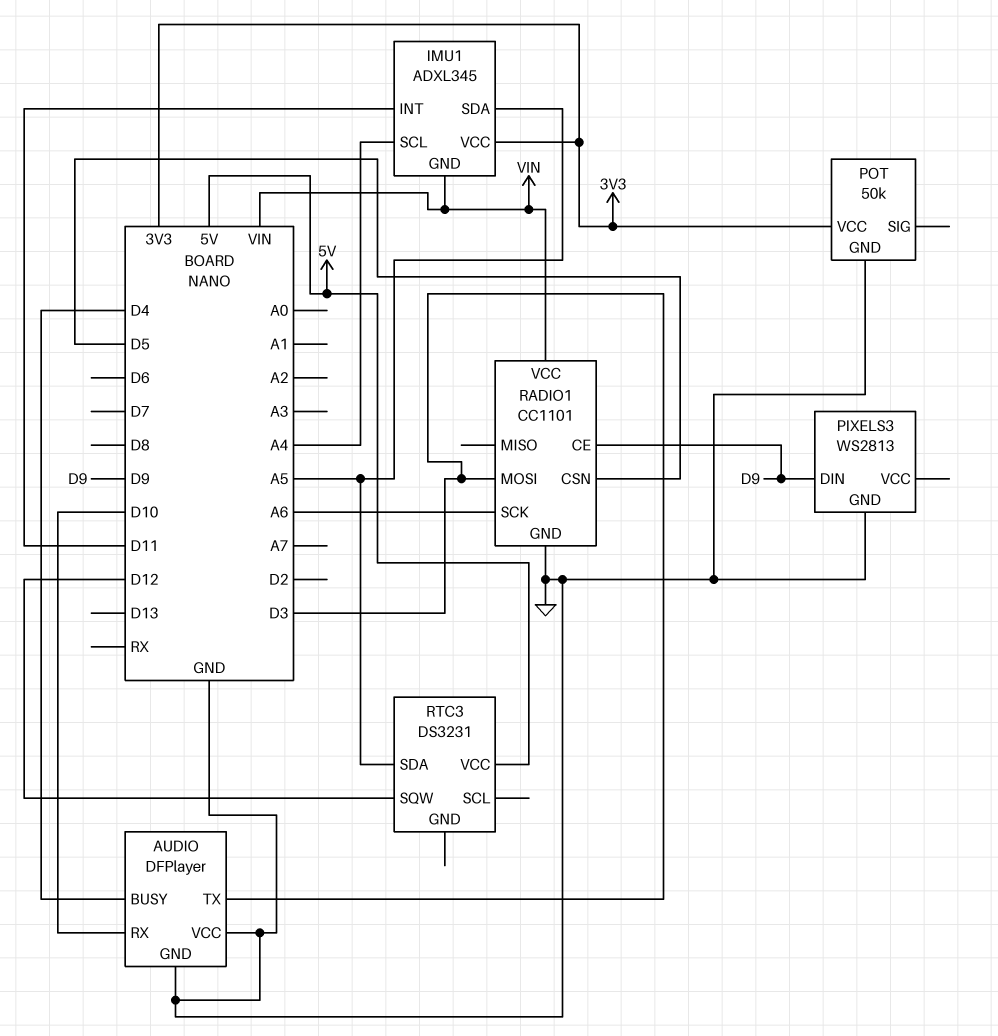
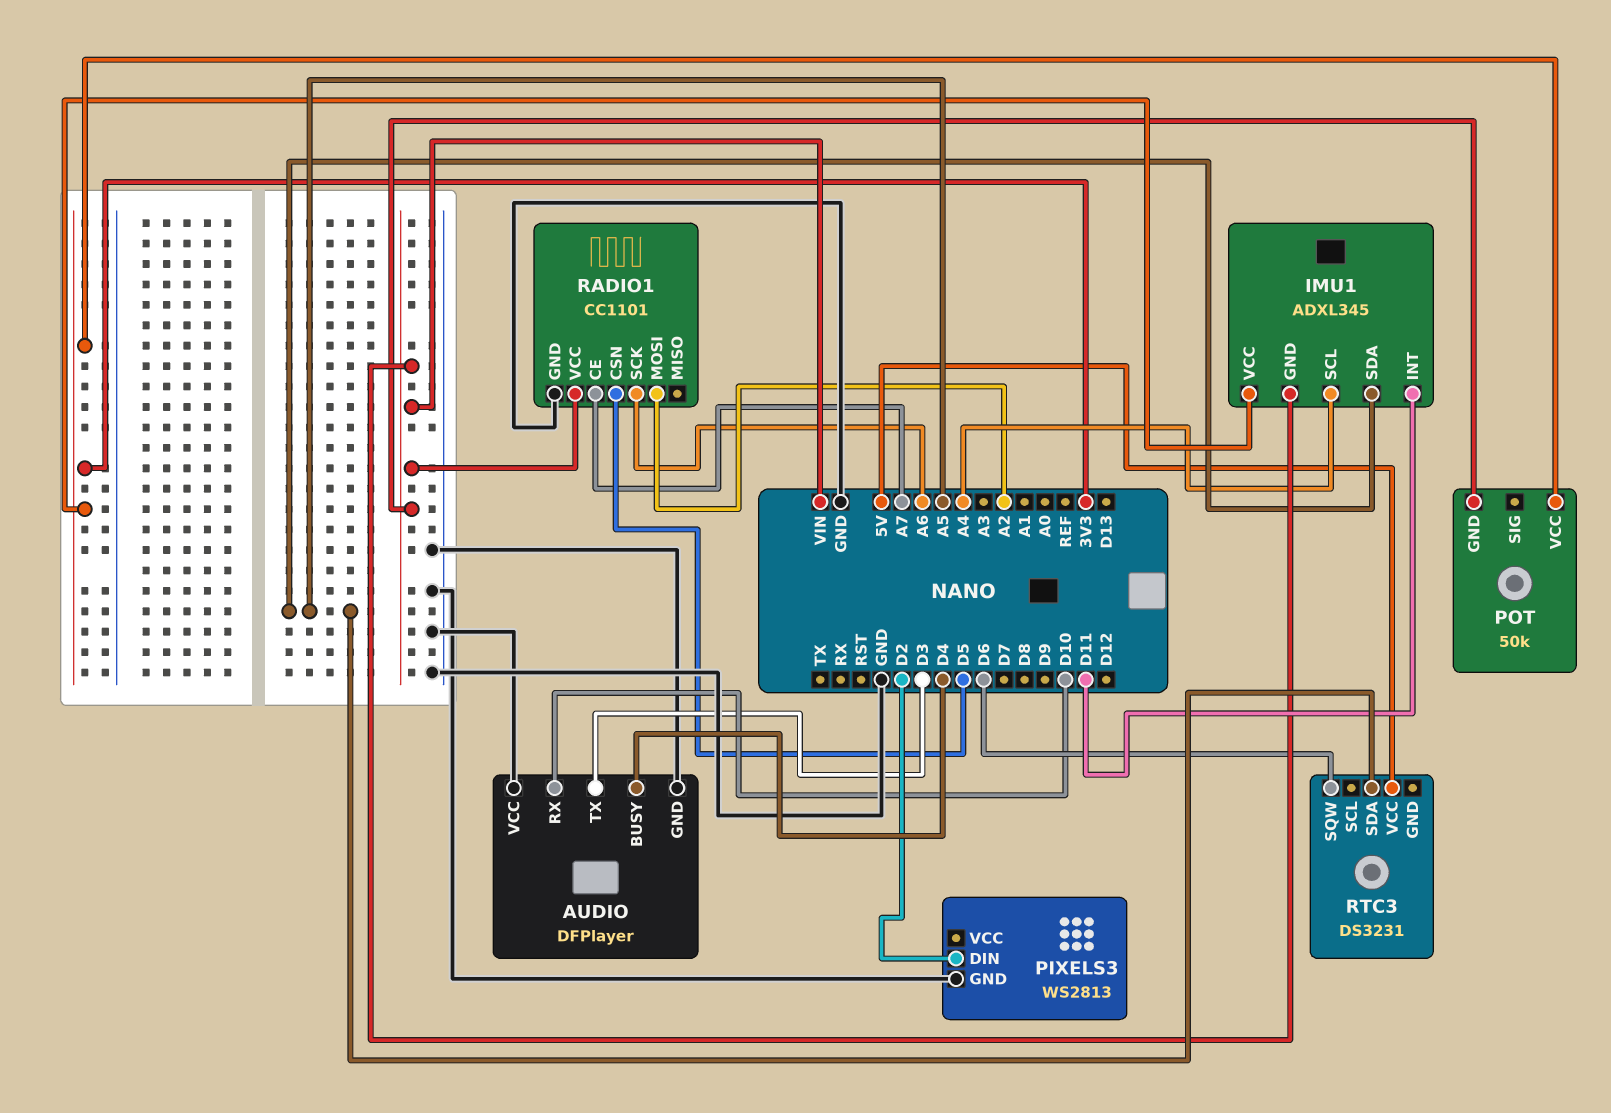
PIXELS3 pin DIN: D9 -> D2
POT pin GND: GND -> VIN
RADIO1 pin CE: D9 -> A7
RADIO1 pin MOSI: D3 -> A2
RTC3 pin SQW: D12 -> D6

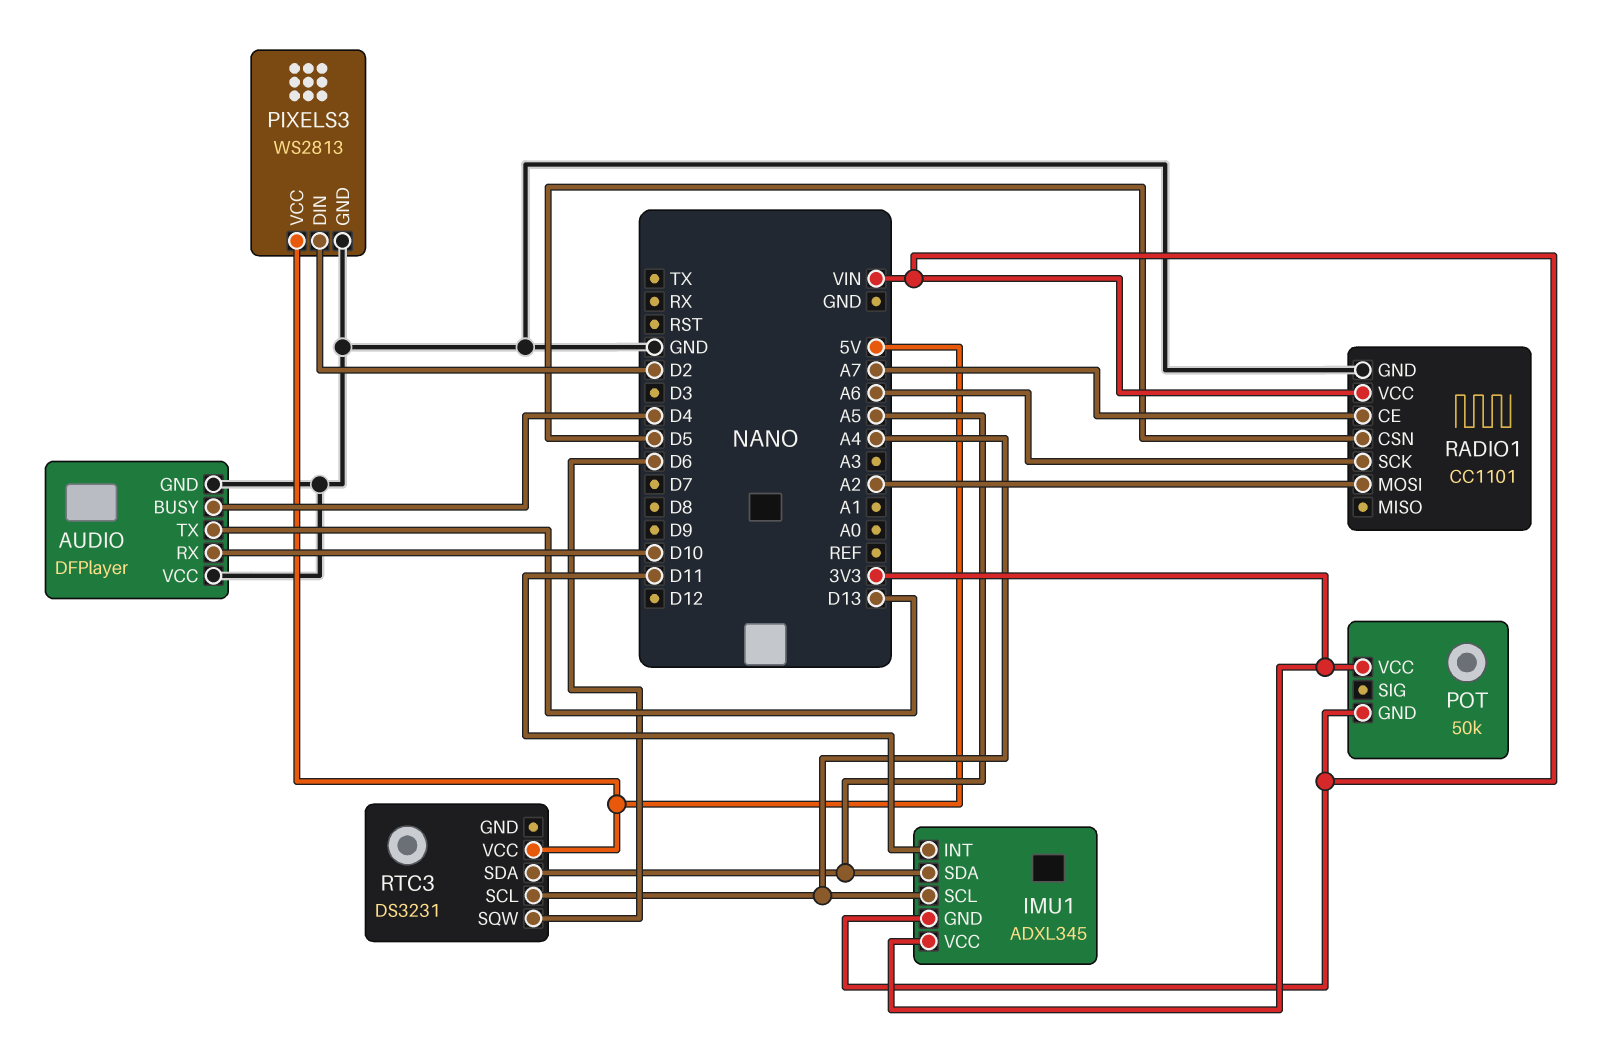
AUDIO pin TX: D3 -> D13
PIXELS3 pin VCC: none -> 5V
RTC3 pin SCL: none -> A4

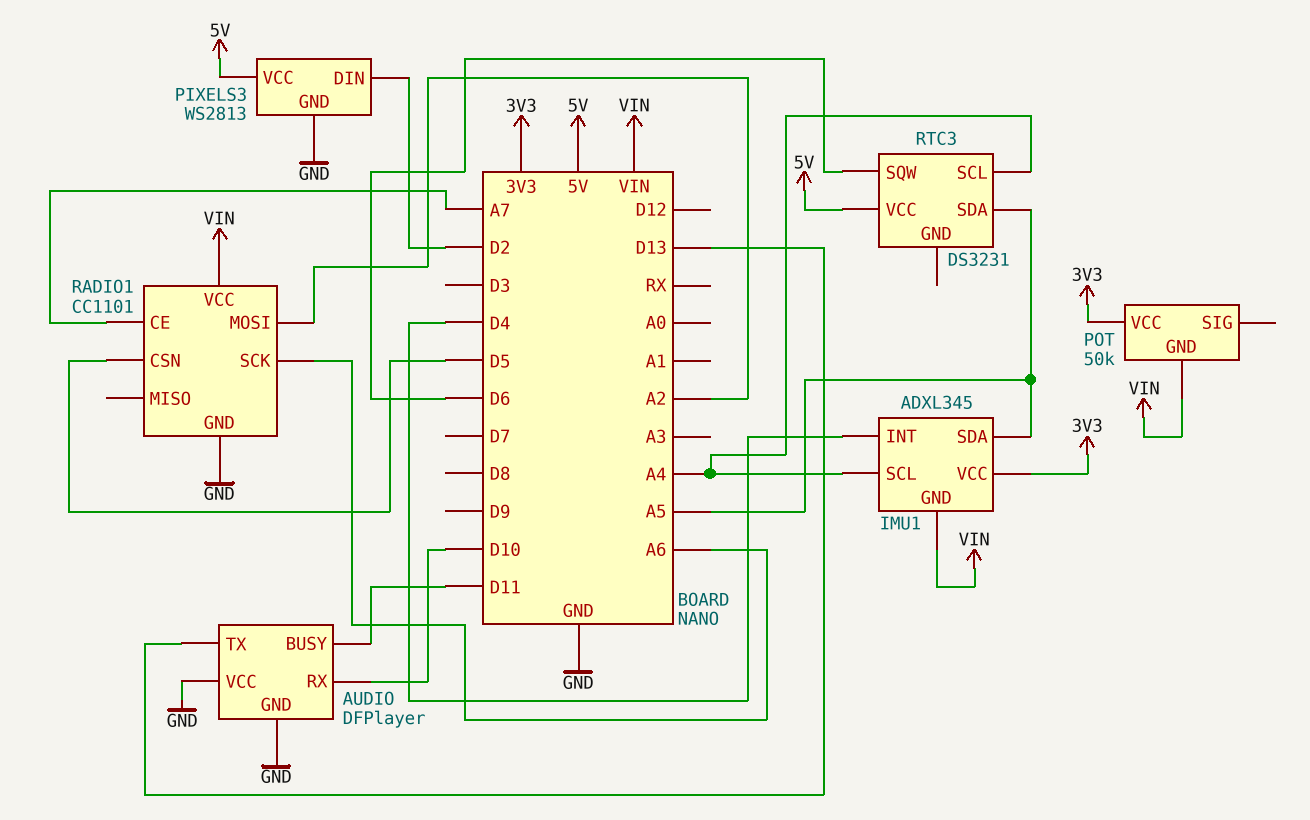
AUDIO pin BUSY: D4 -> D11
IMU1 pin INT: D11 -> D4

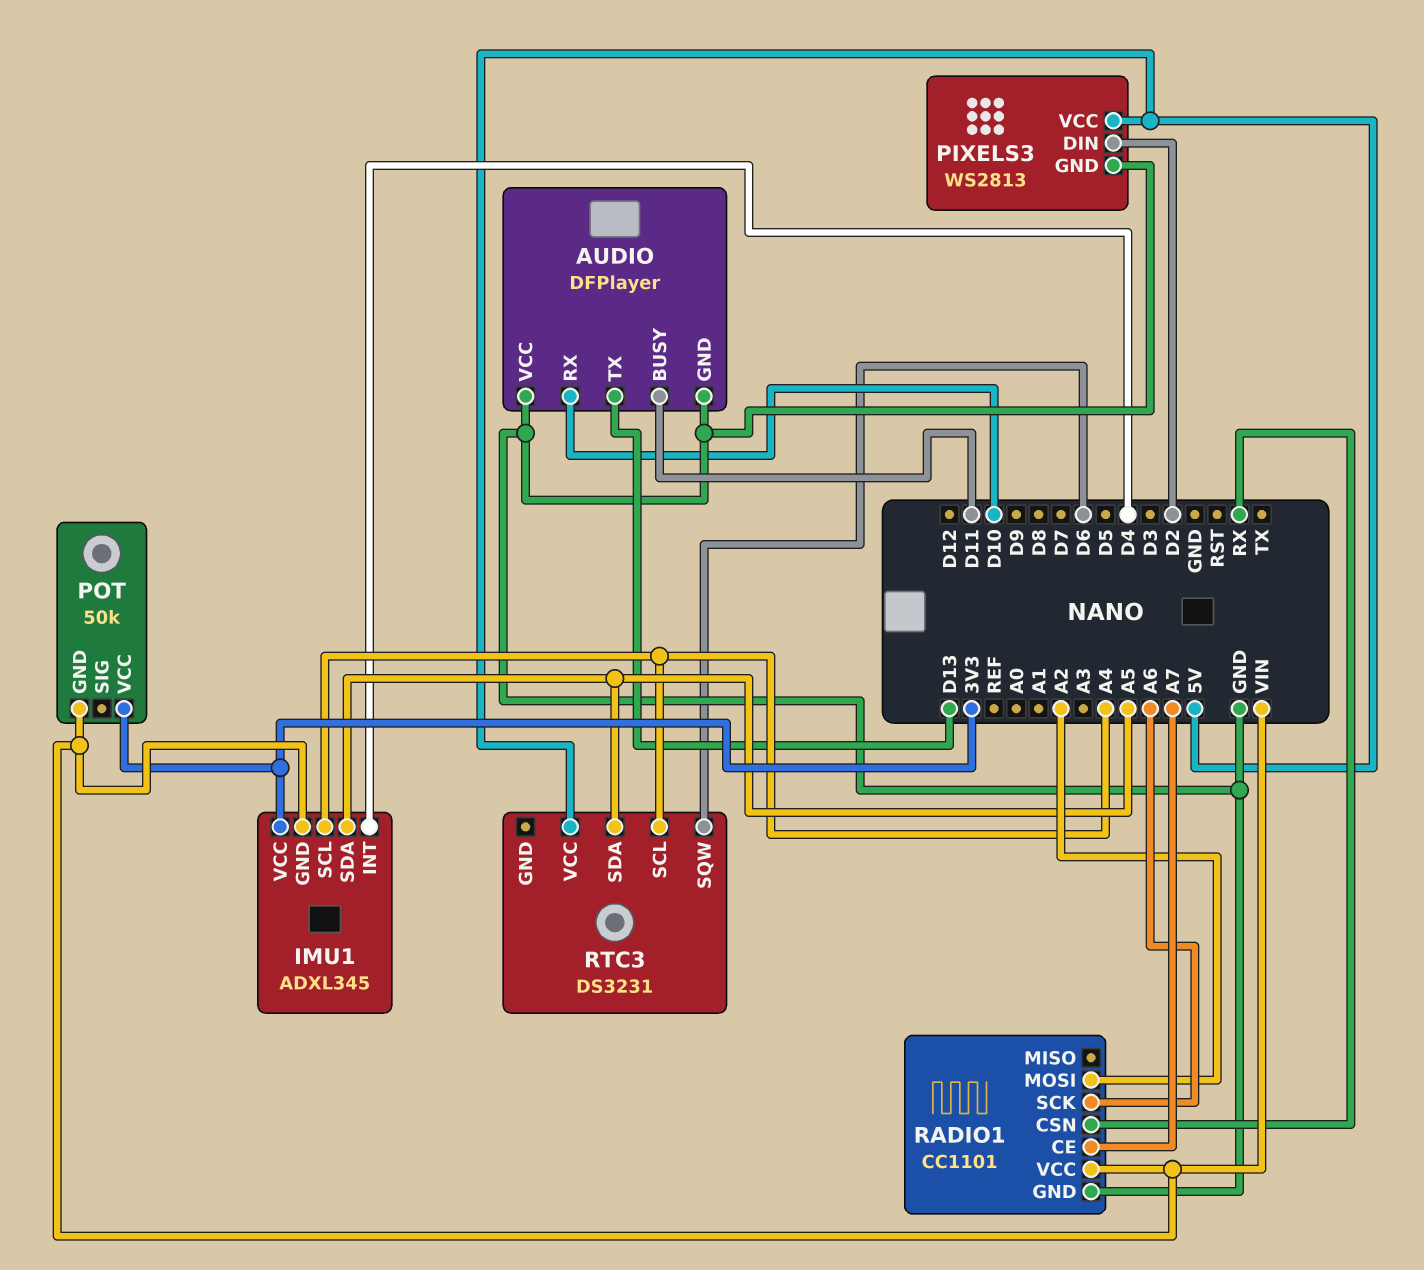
RADIO1 pin CSN: D5 -> RX

